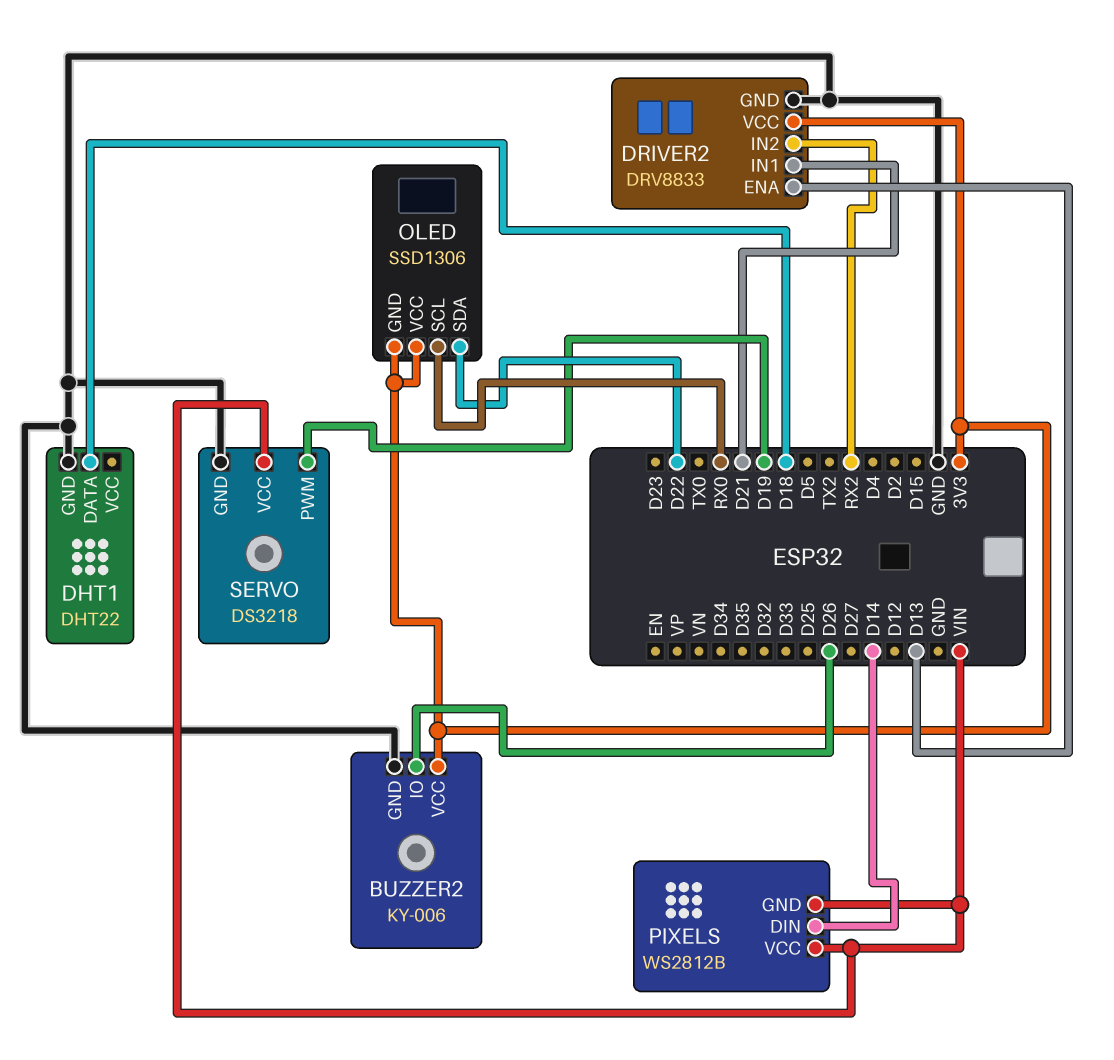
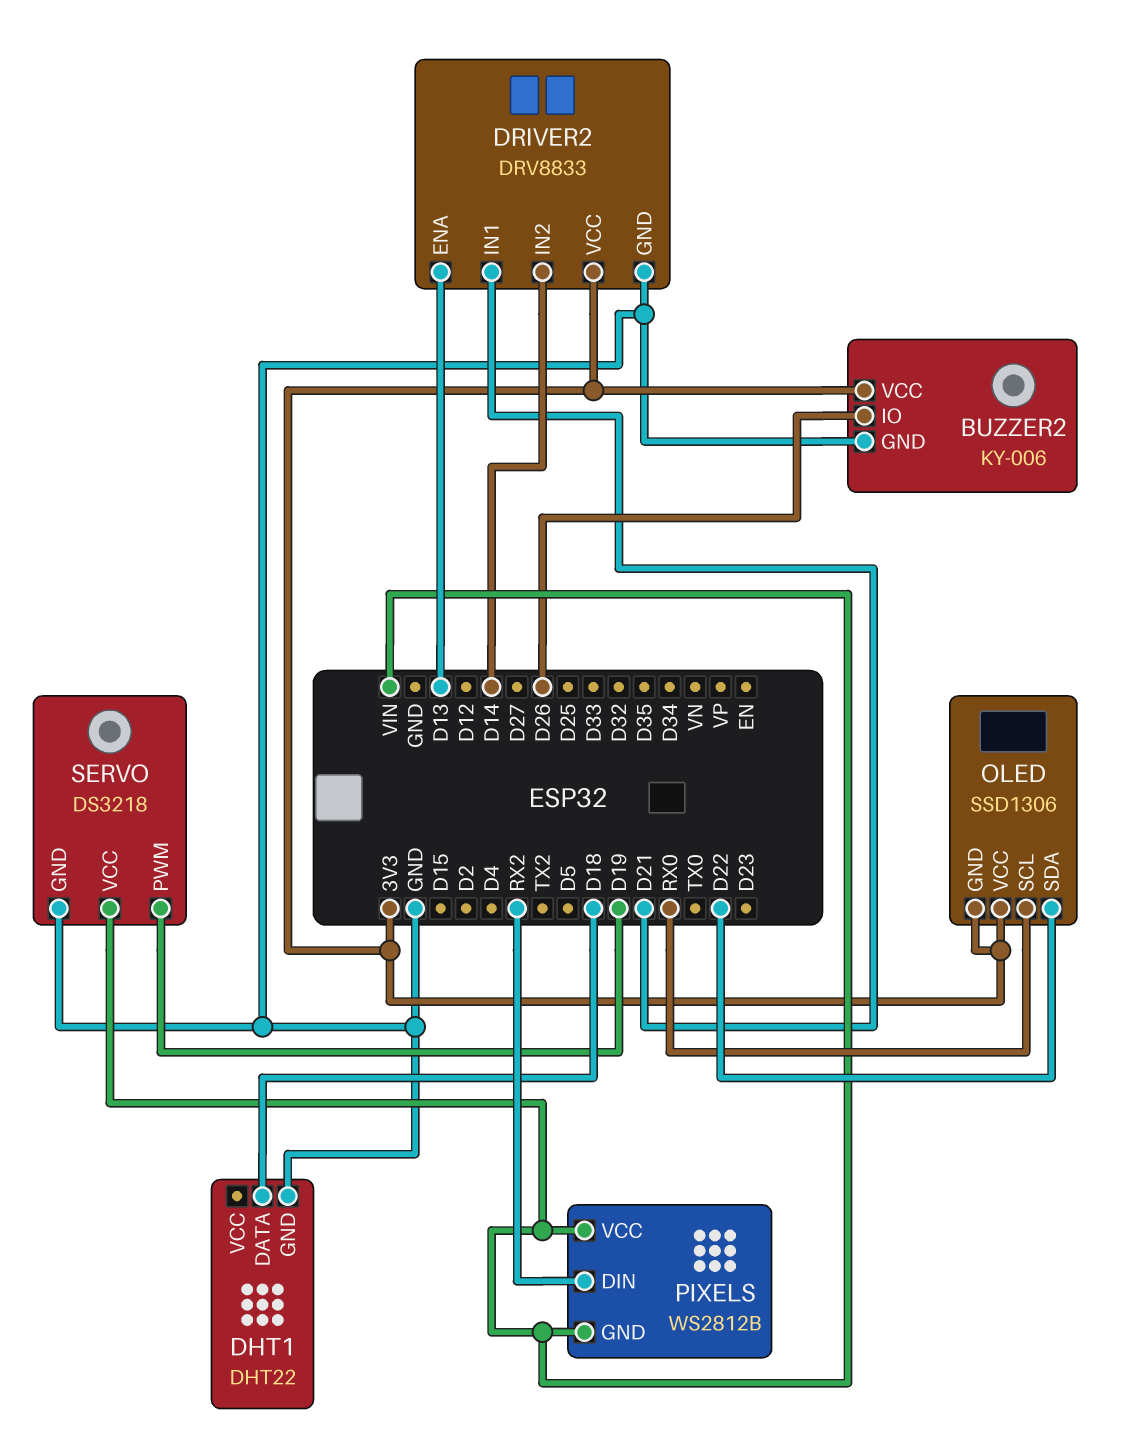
DRIVER2 pin IN2: RX2 -> D14
PIXELS pin DIN: D14 -> RX2

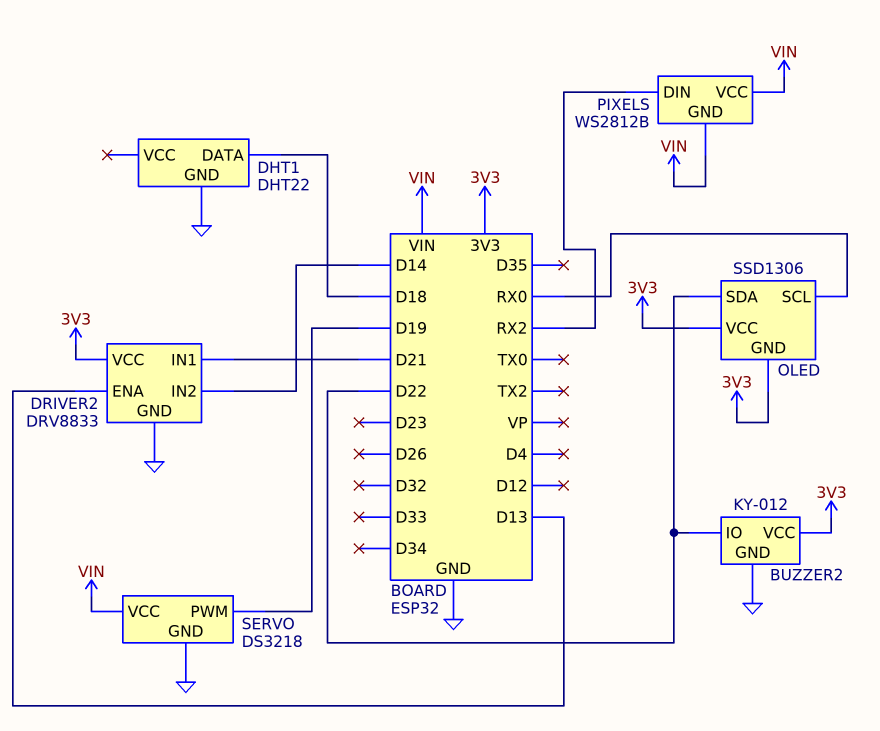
BUZZER2: KY-006 -> KY-012
BUZZER2 pin IO: D26 -> D22

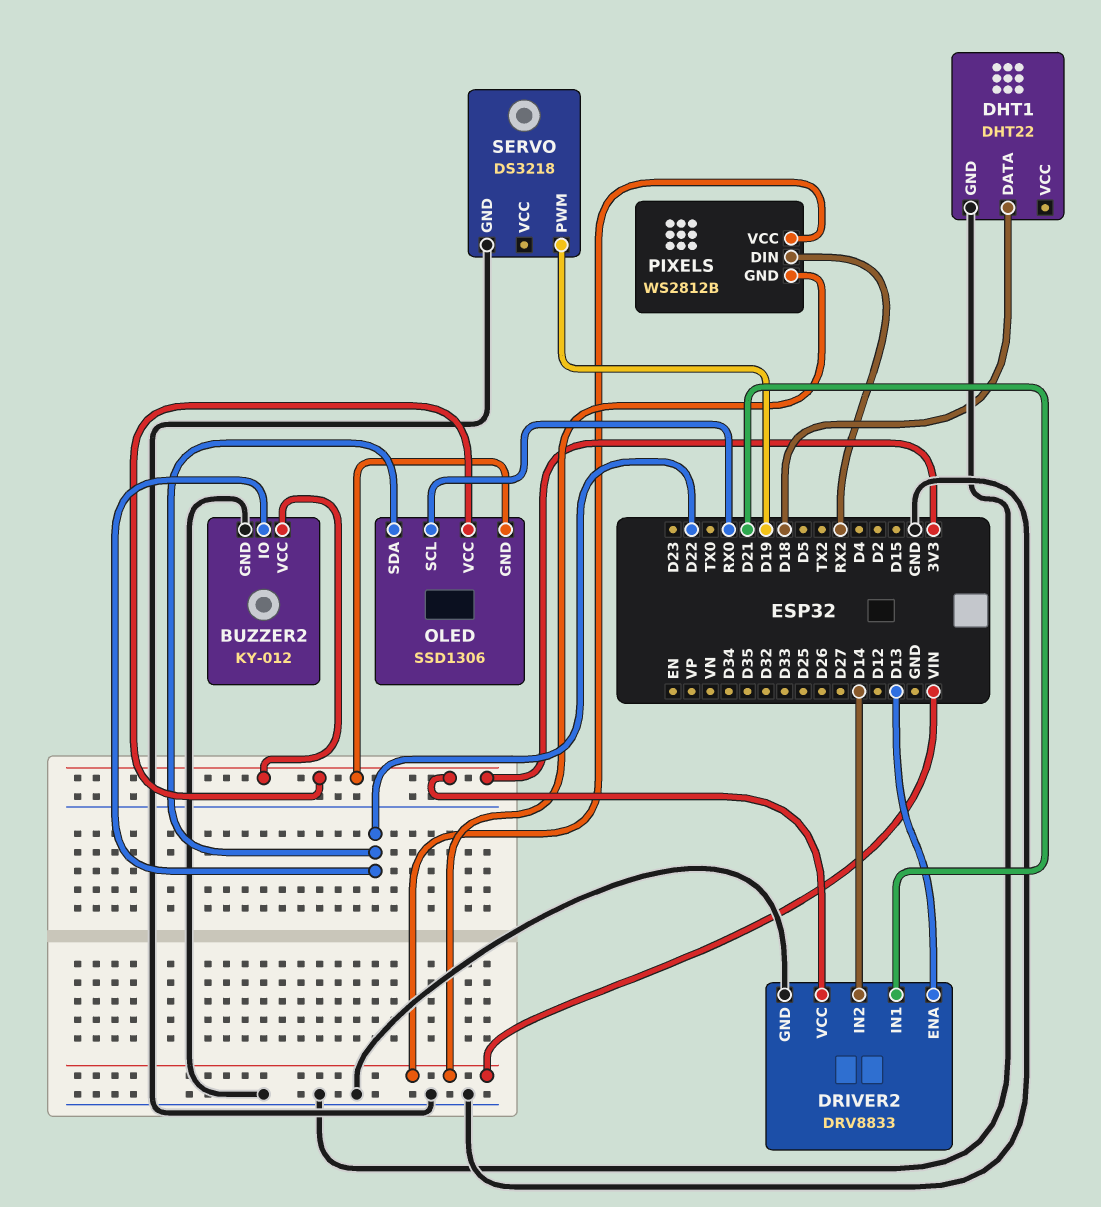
SERVO pin VCC: VIN -> none

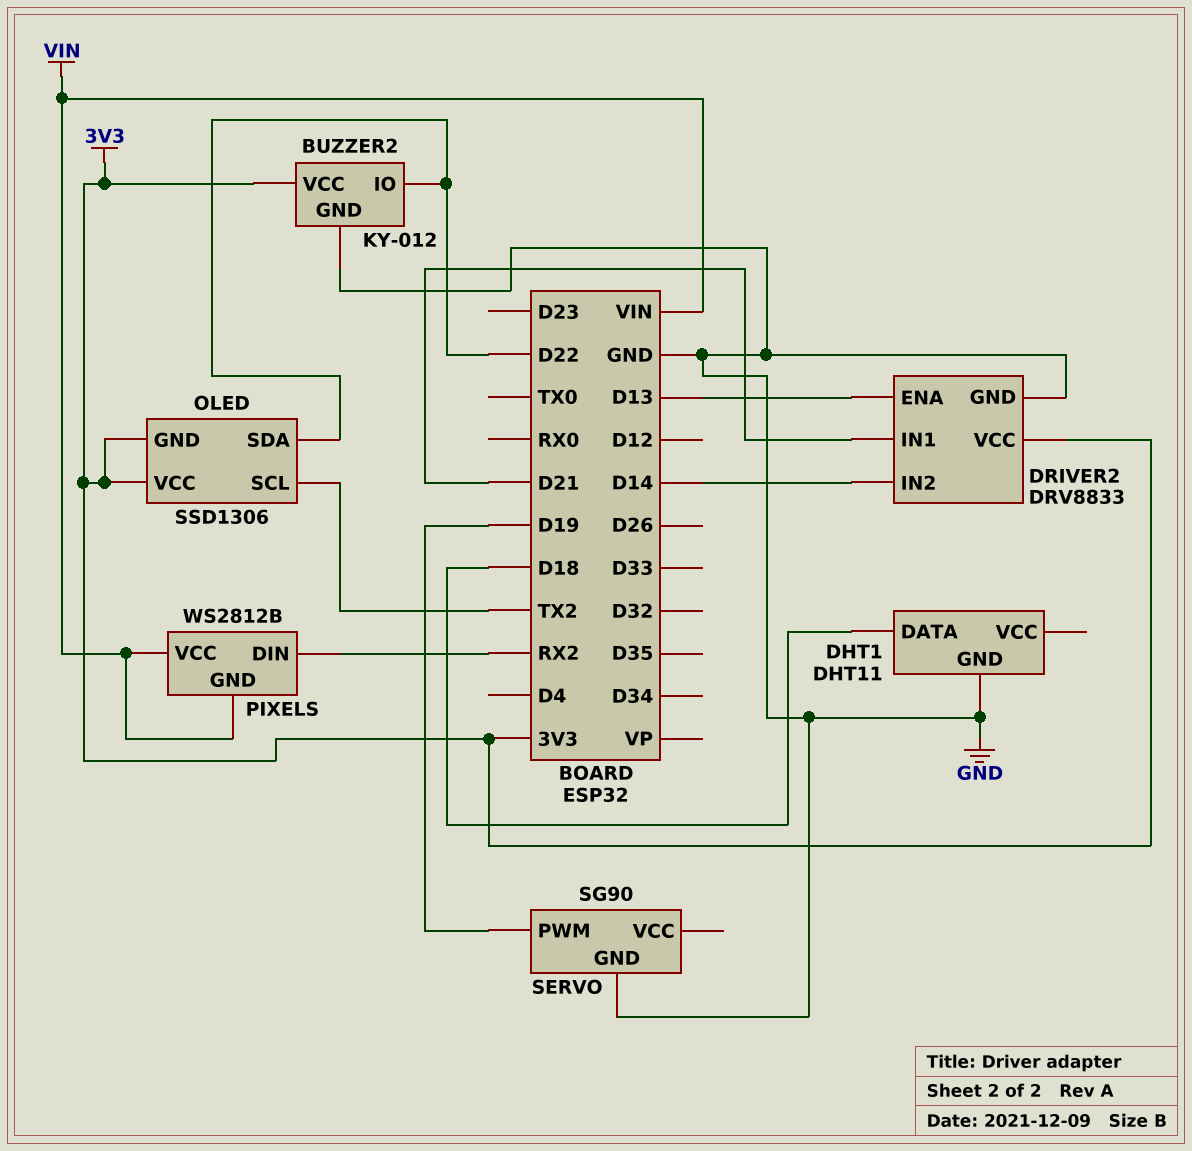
DHT1: DHT22 -> DHT11
OLED pin SCL: RX0 -> TX2
SERVO: DS3218 -> SG90

